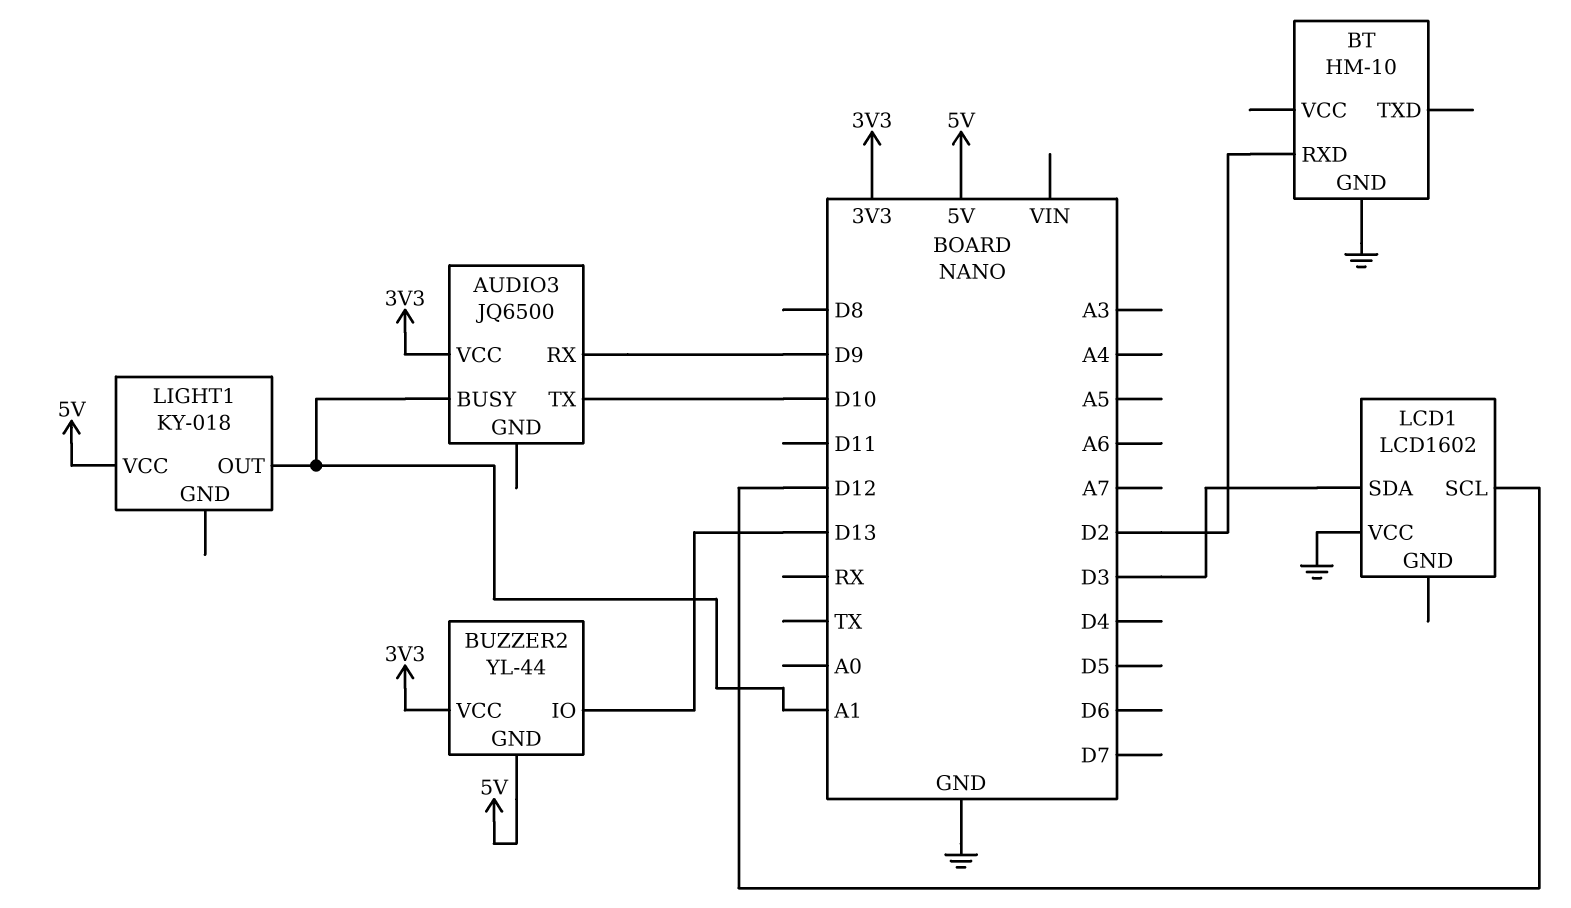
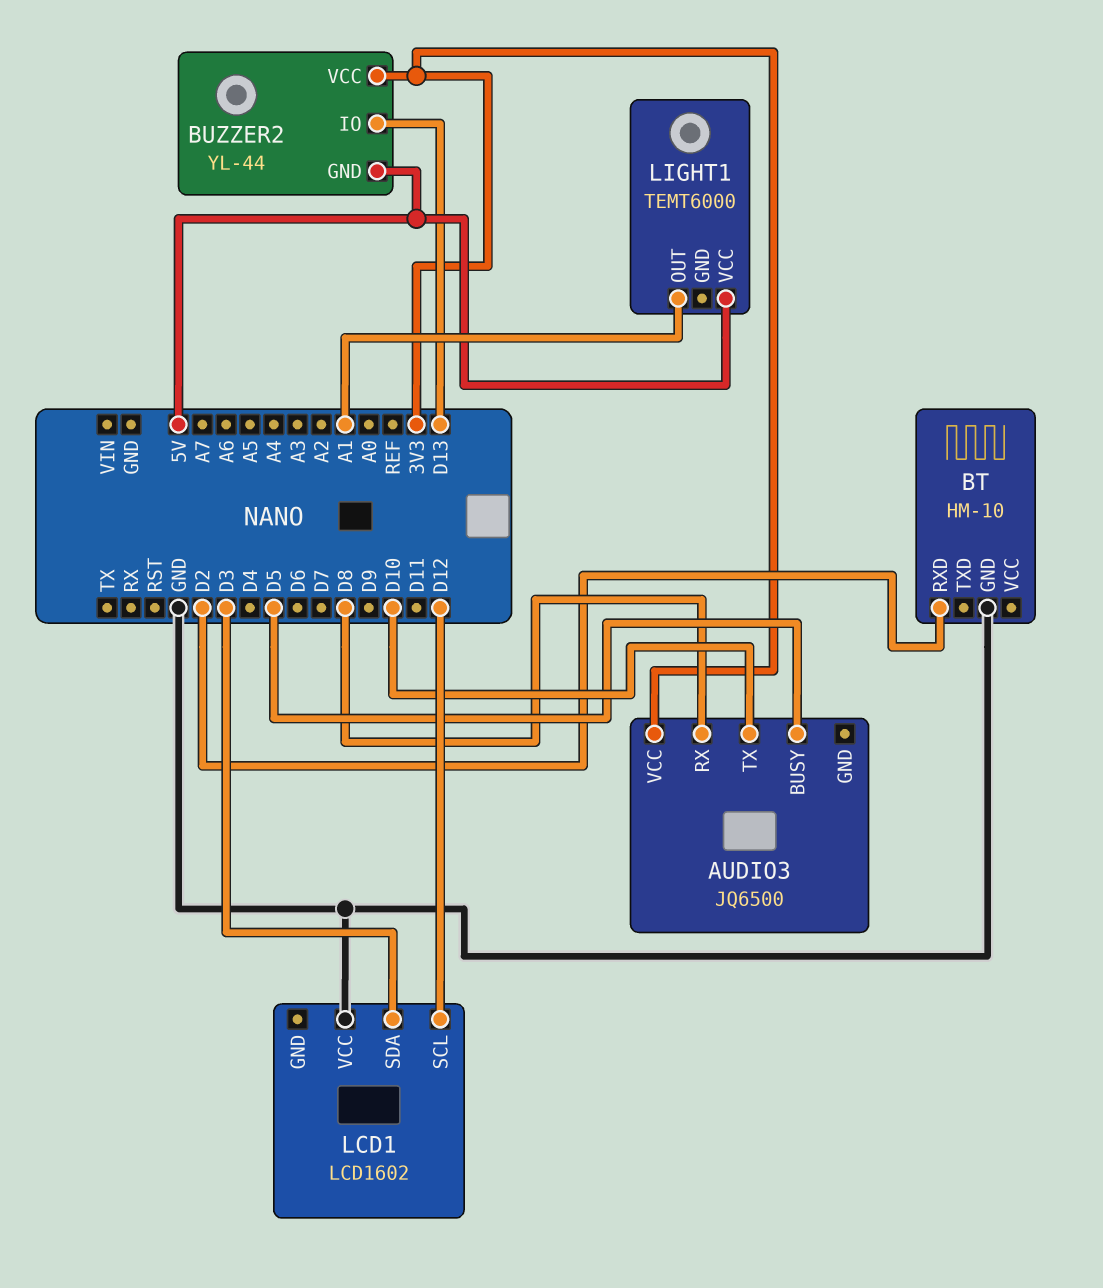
AUDIO3 pin BUSY: A1 -> D5
AUDIO3 pin RX: D9 -> D8
LIGHT1: KY-018 -> TEMT6000

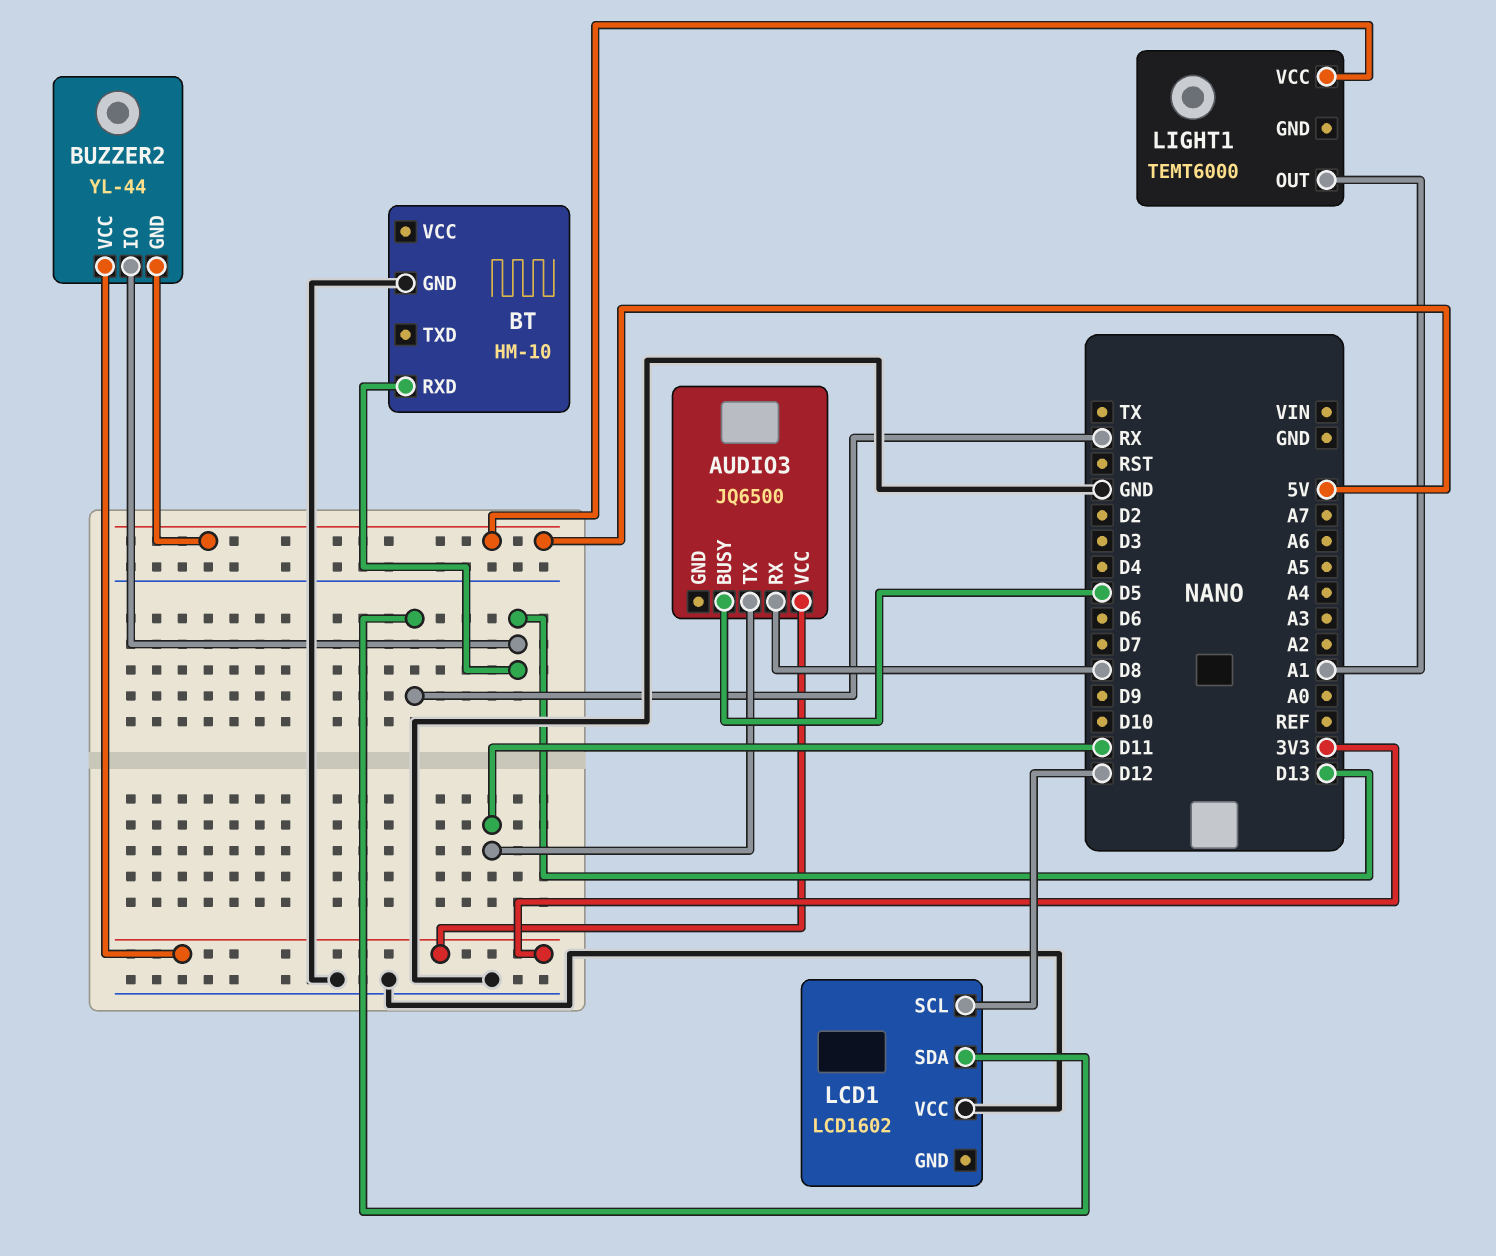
AUDIO3 pin TX: D10 -> D11
BT pin RXD: D2 -> D13
LCD1 pin SDA: D3 -> RX

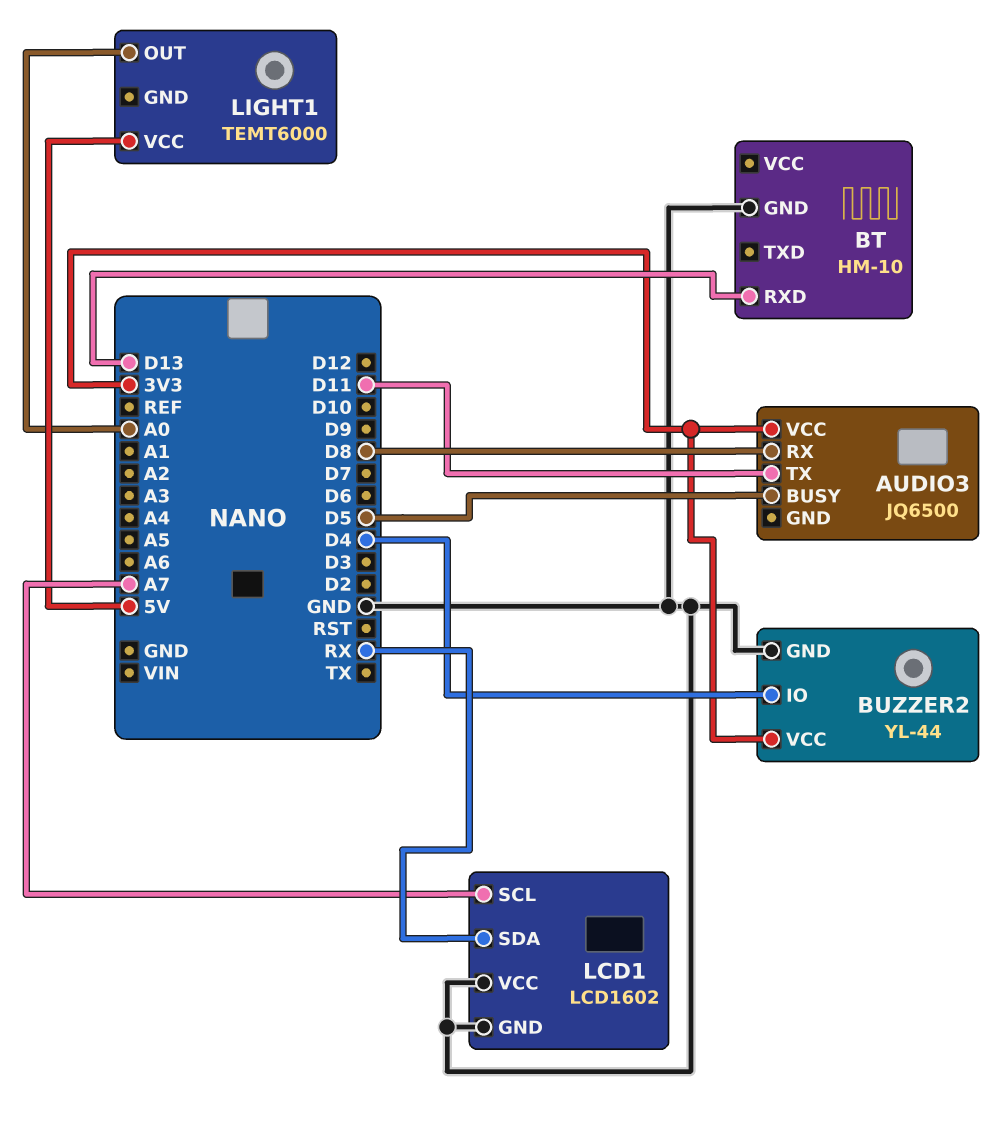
BUZZER2 pin GND: 5V -> GND
BUZZER2 pin IO: D13 -> D4
LCD1 pin GND: none -> GND
LCD1 pin SCL: D12 -> A7
LIGHT1 pin OUT: A1 -> A0

